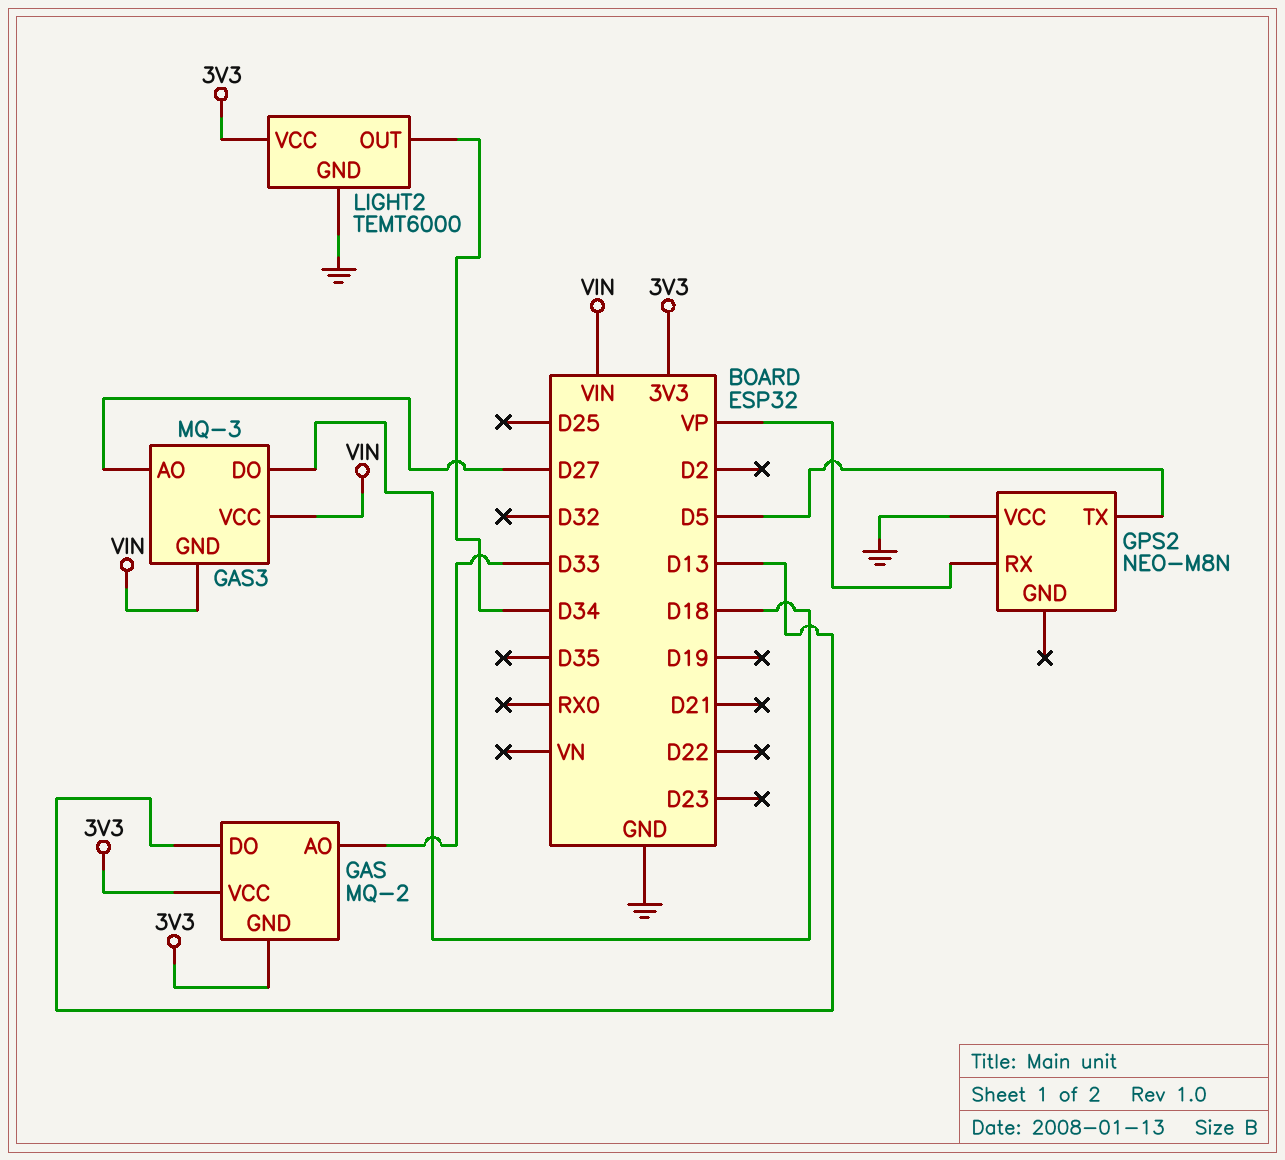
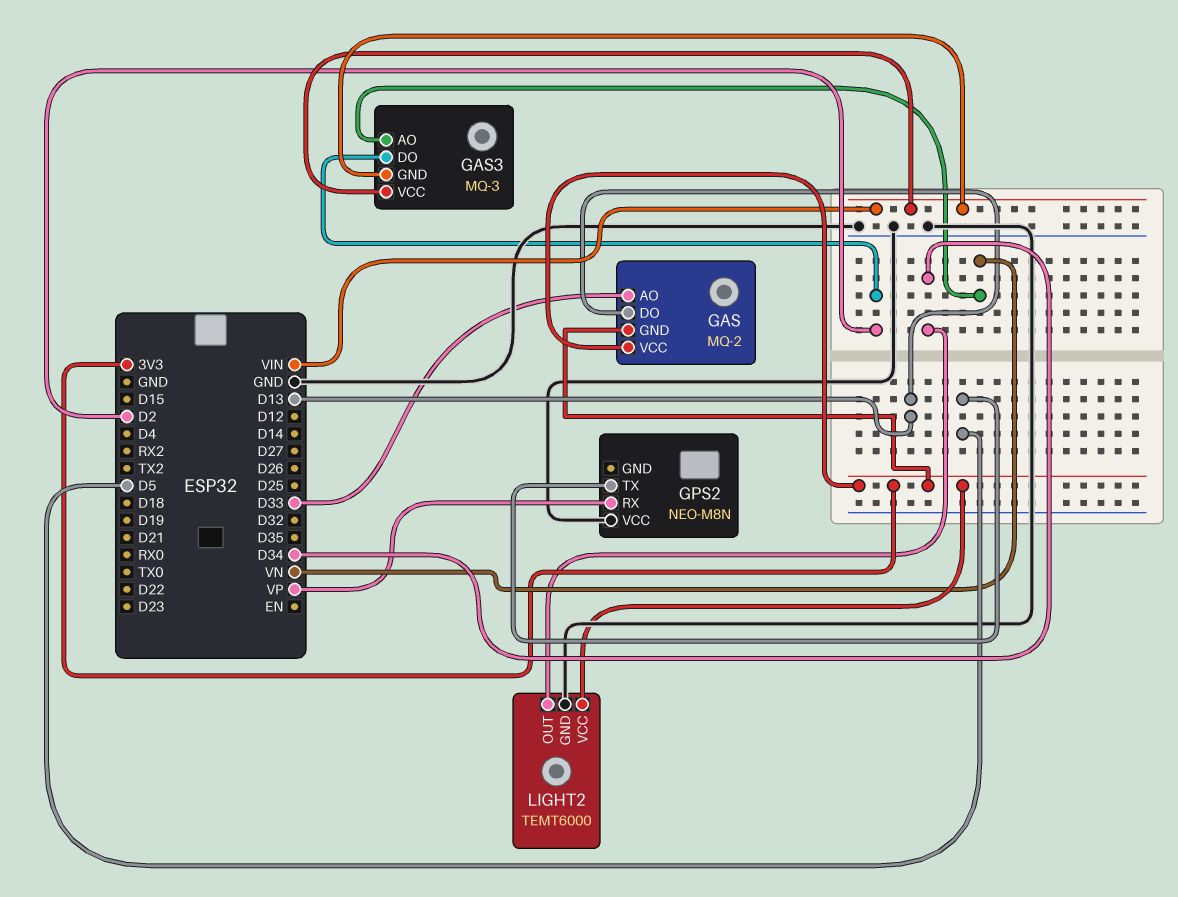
GAS3 pin AO: D27 -> VN
GAS3 pin DO: D18 -> D2

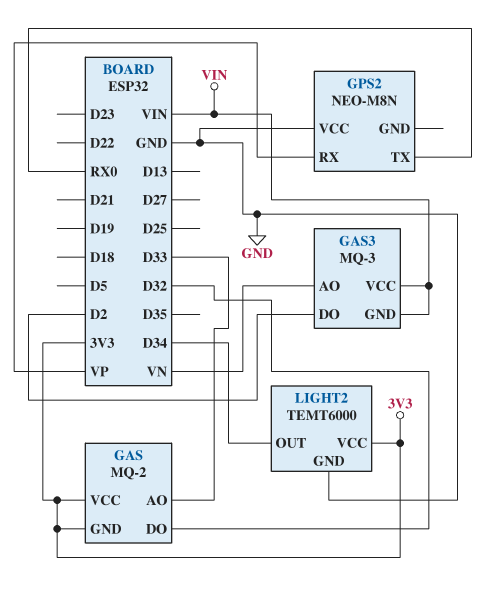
GAS pin DO: D13 -> D32
GPS2 pin TX: D5 -> RX0

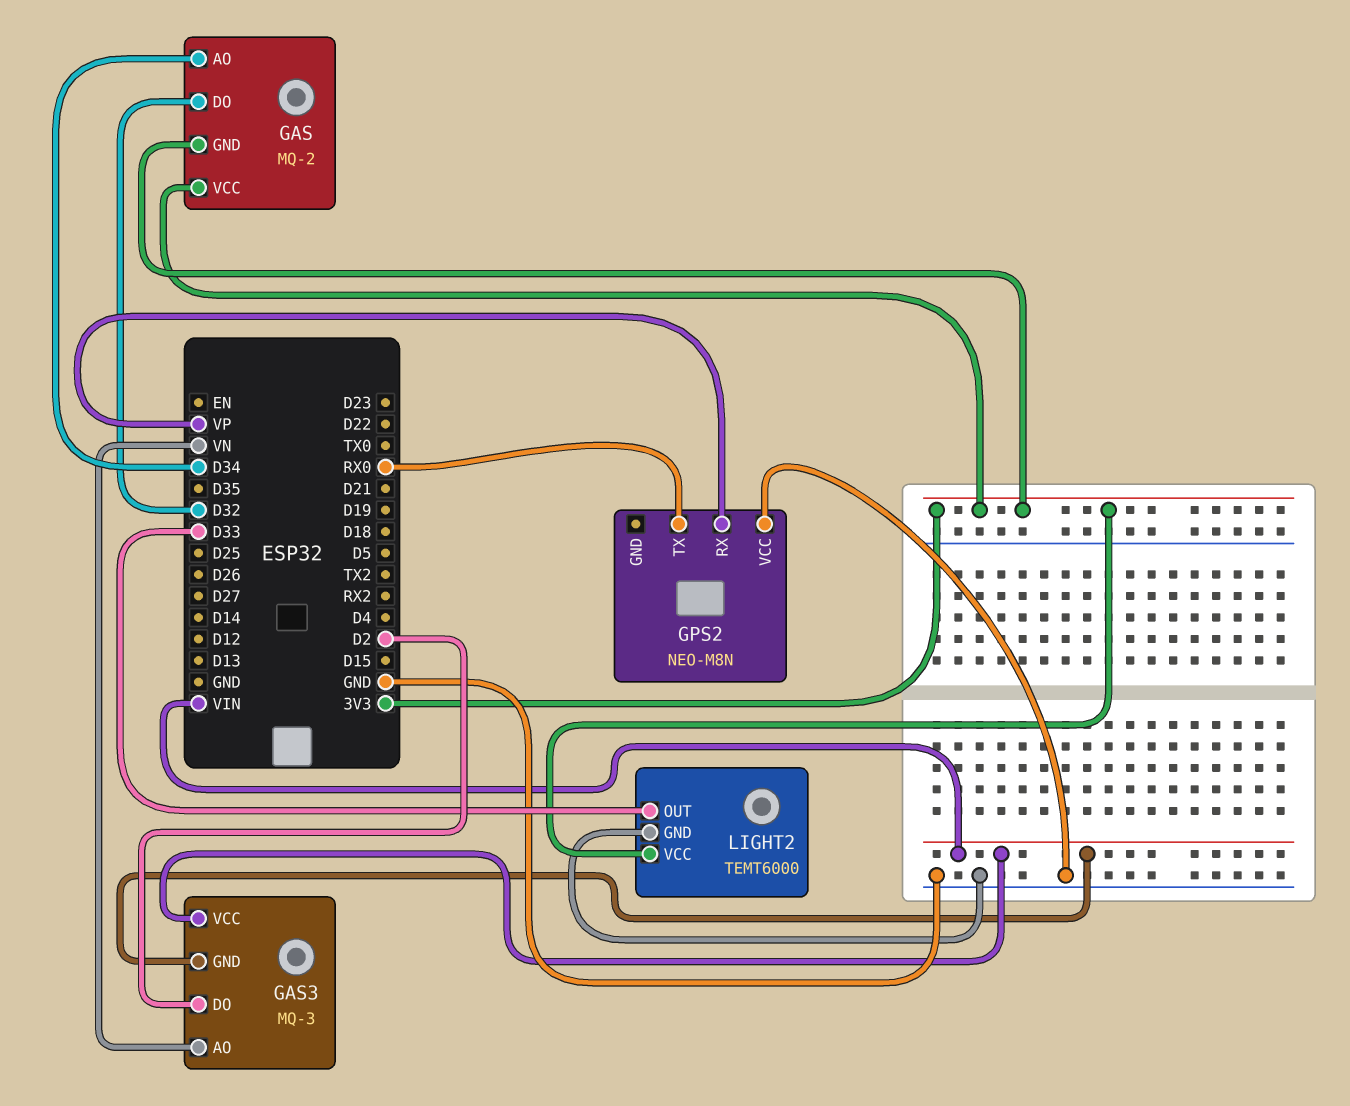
GAS pin AO: D33 -> D34
LIGHT2 pin OUT: D34 -> D33

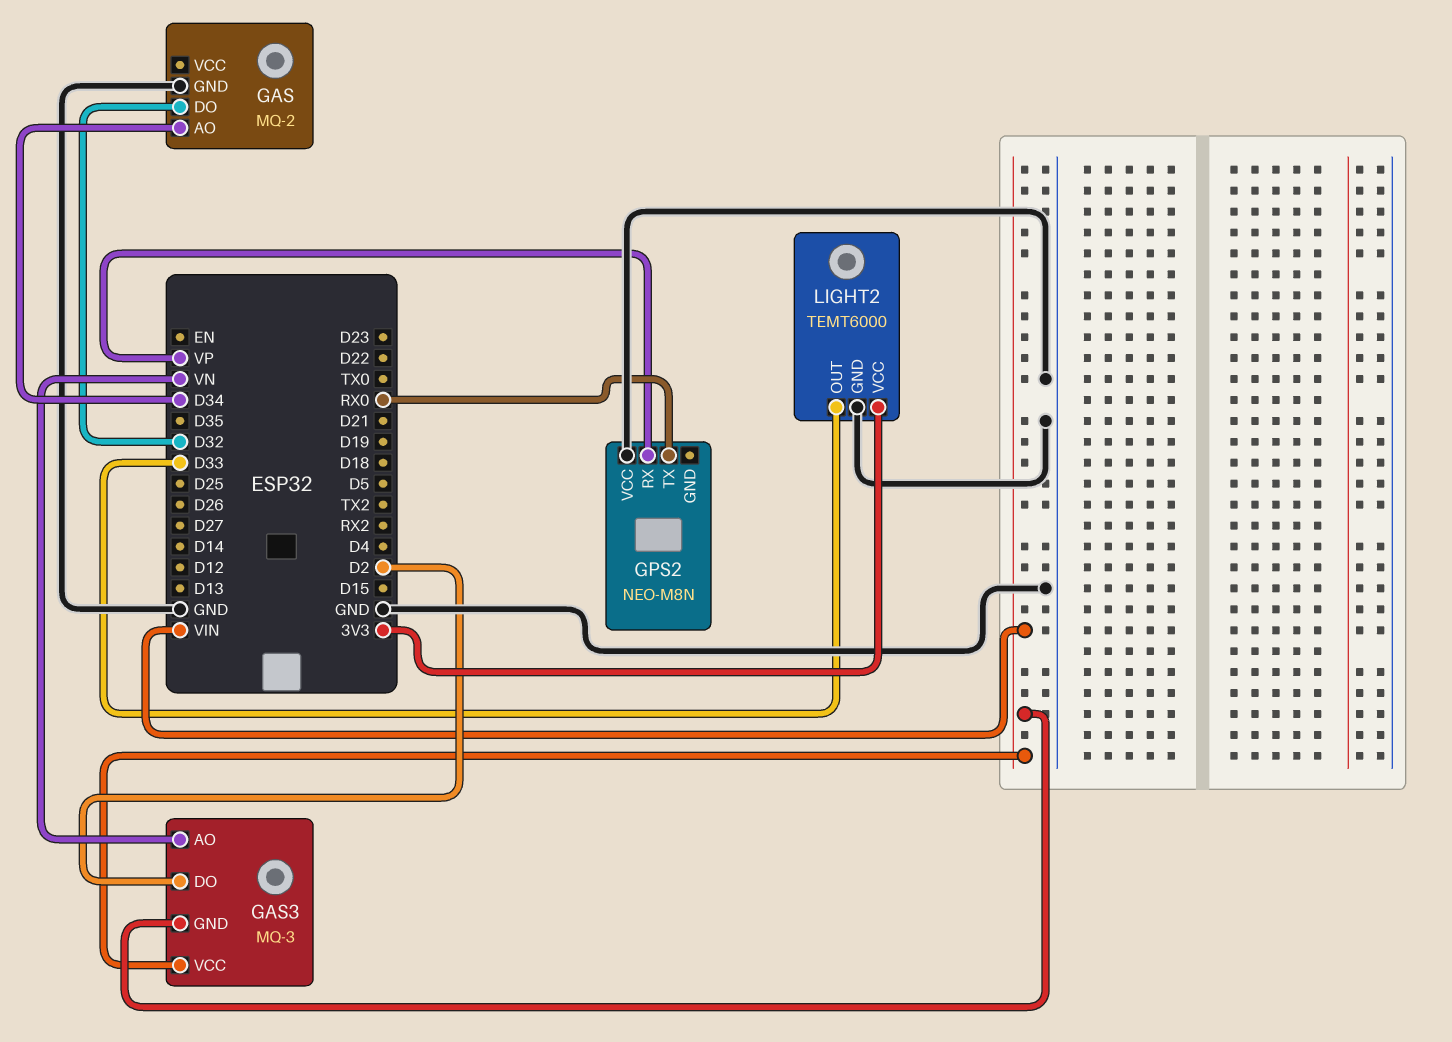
GAS pin GND: 3V3 -> GND
GAS pin VCC: 3V3 -> none

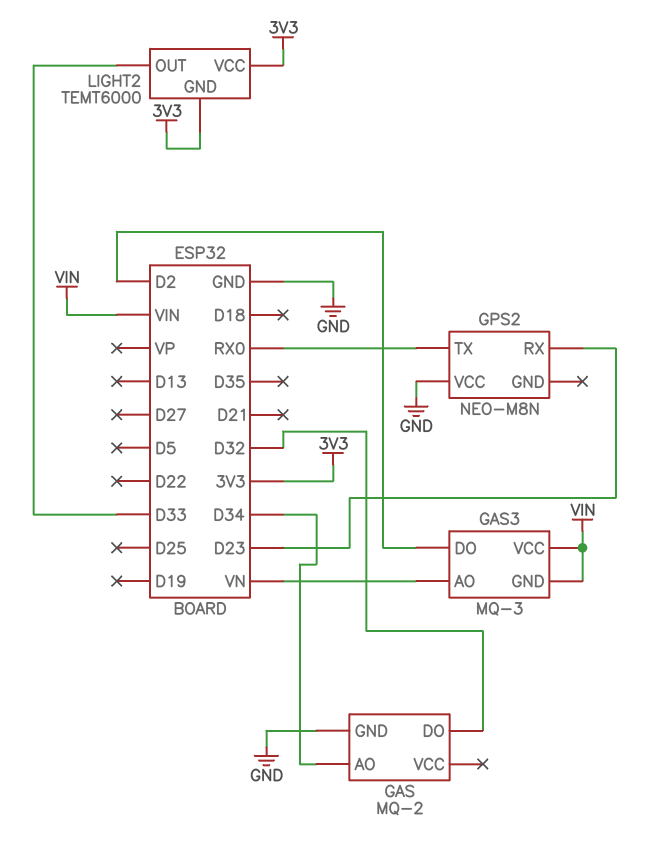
GPS2 pin RX: VP -> D23
LIGHT2 pin GND: GND -> 3V3

